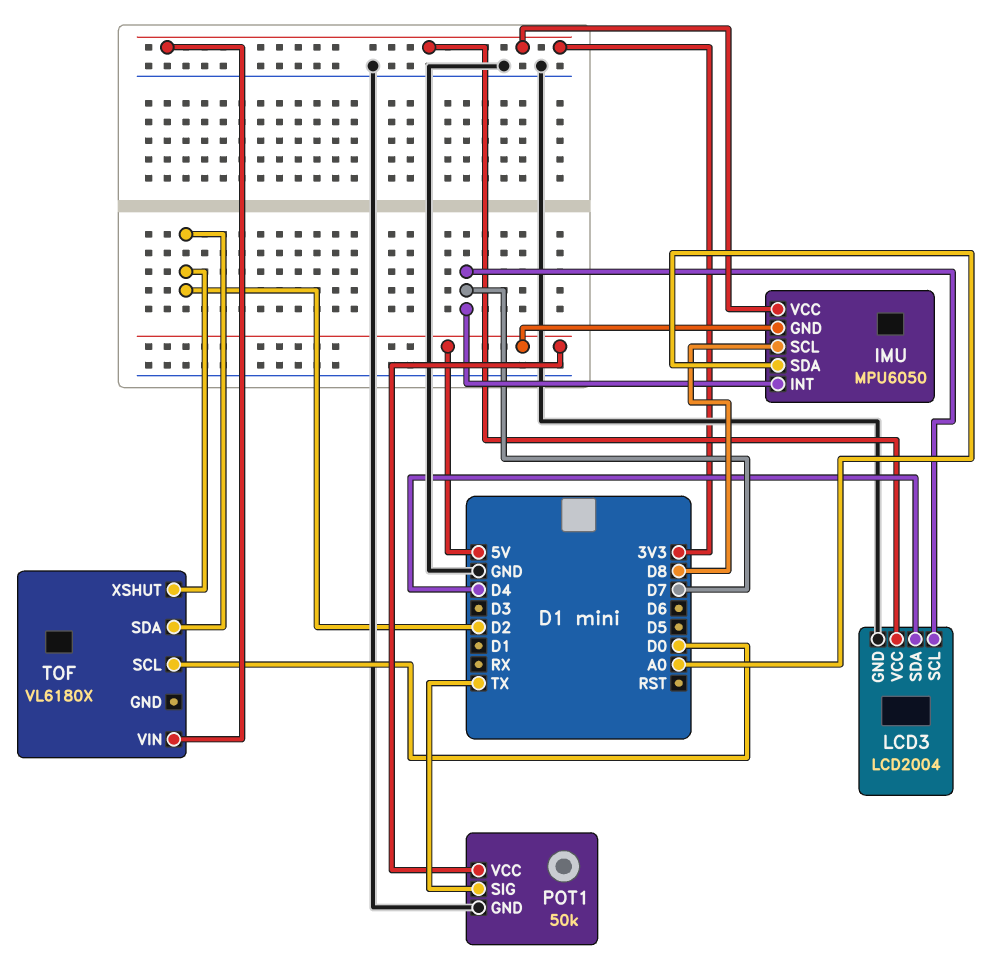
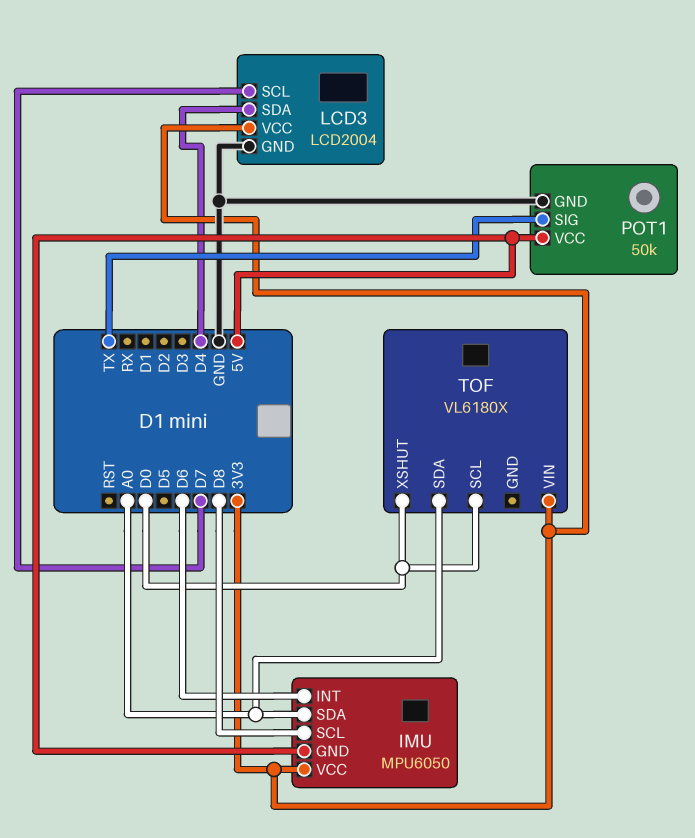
IMU pin INT: D7 -> D6
TOF pin SDA: D2 -> A0
TOF pin XSHUT: D2 -> D0

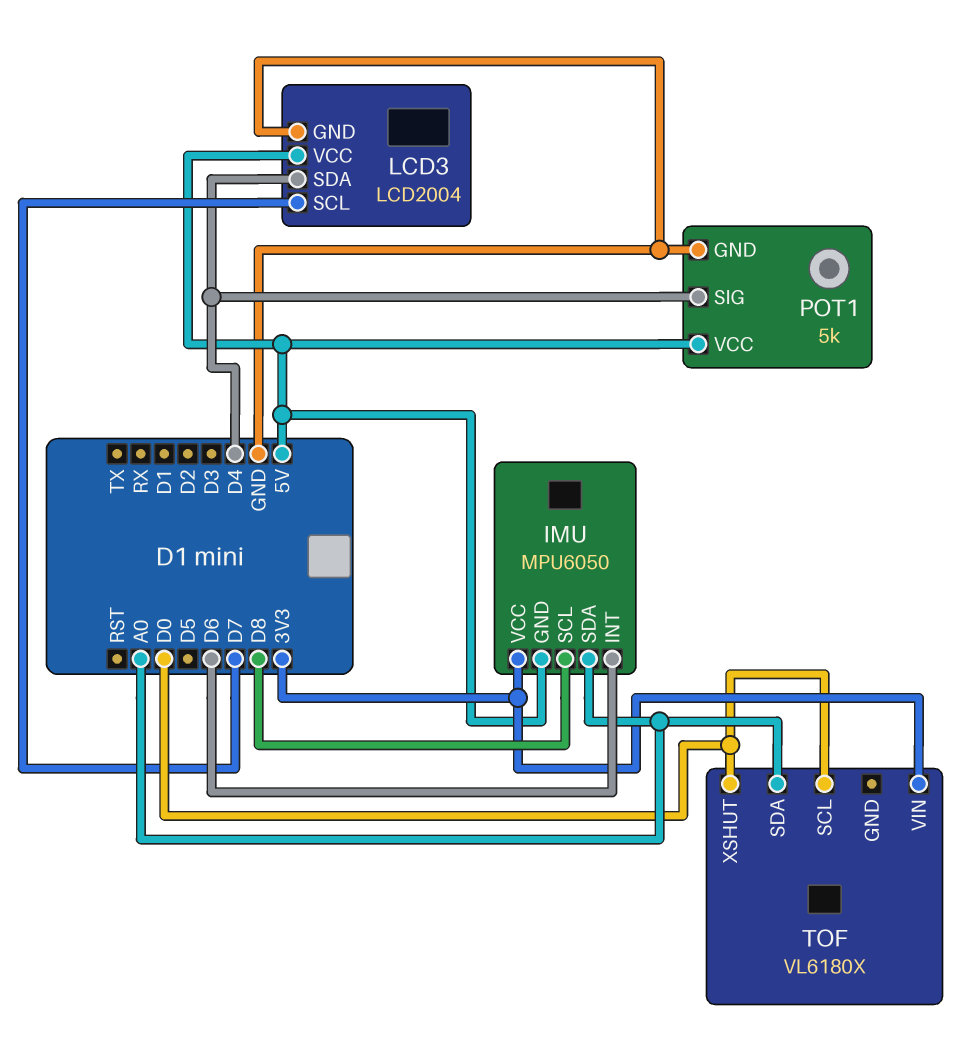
LCD3 pin VCC: 3V3 -> 5V
POT1: 50k -> 5k
POT1 pin SIG: TX -> D4

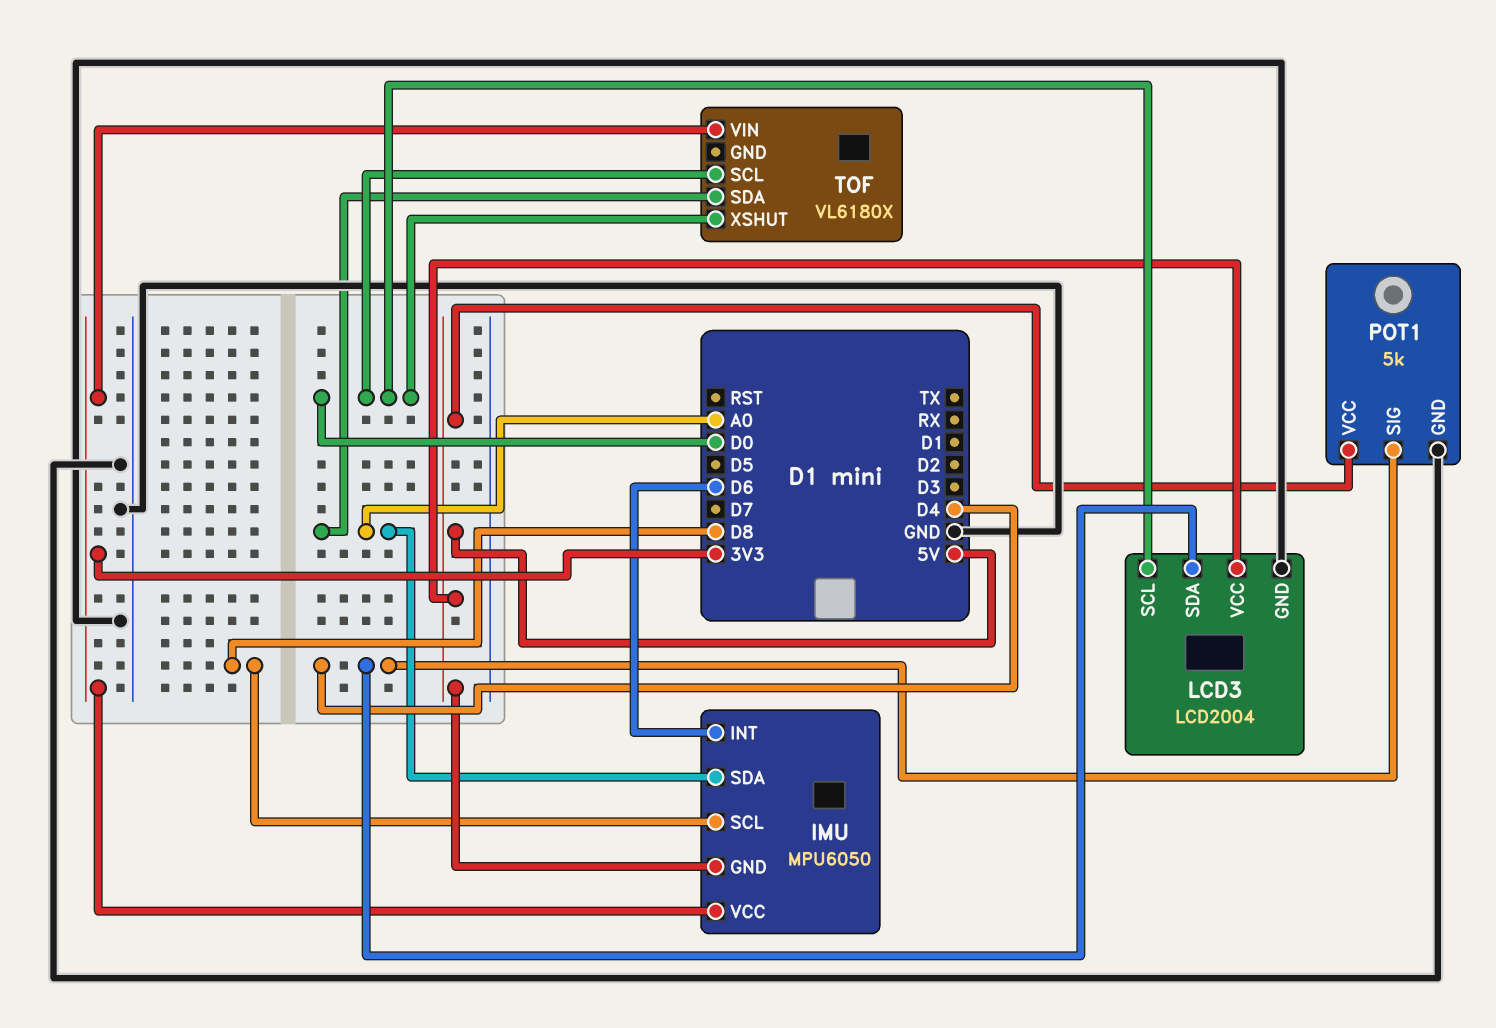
LCD3 pin SCL: D7 -> D0

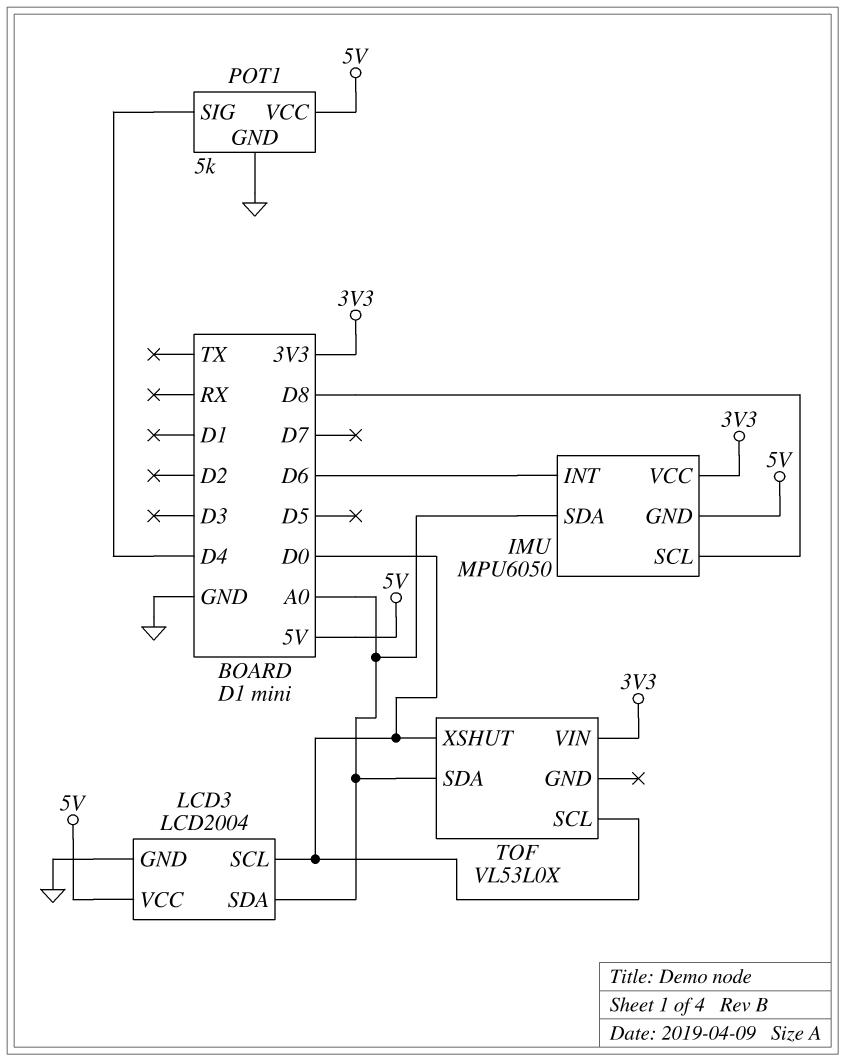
LCD3 pin SDA: D4 -> A0
TOF: VL6180X -> VL53L0X

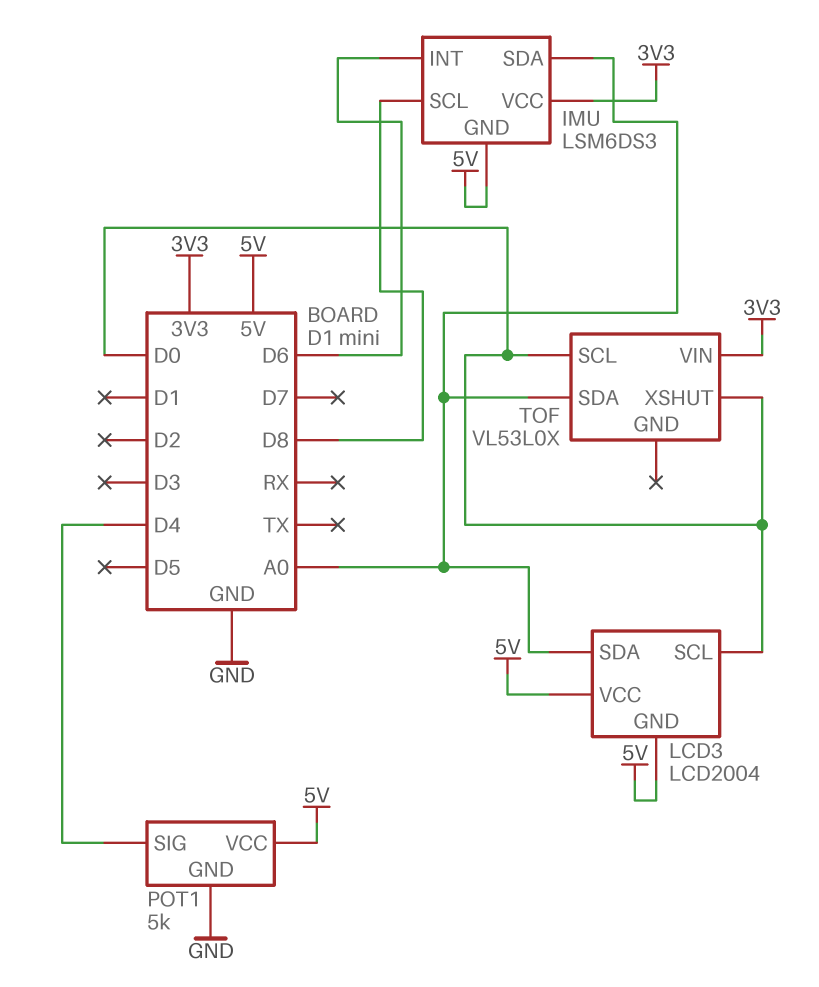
IMU: MPU6050 -> LSM6DS3
LCD3 pin GND: GND -> 5V

